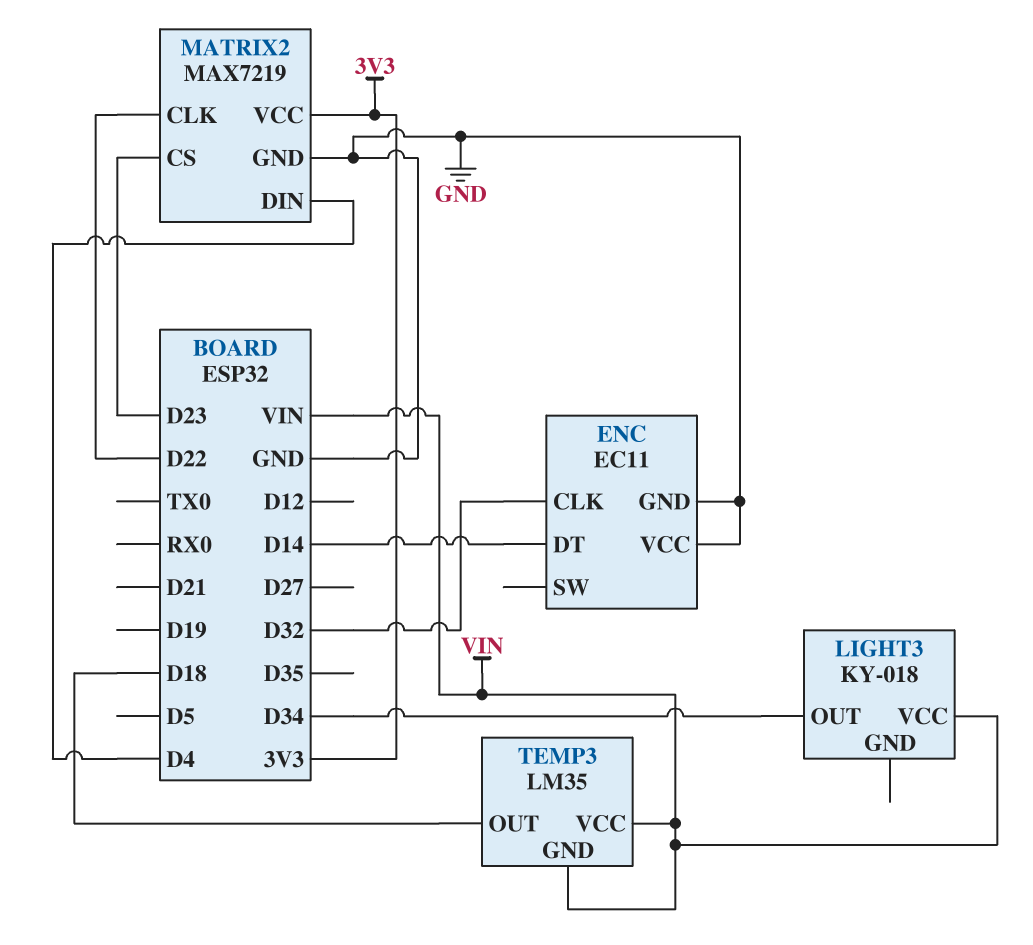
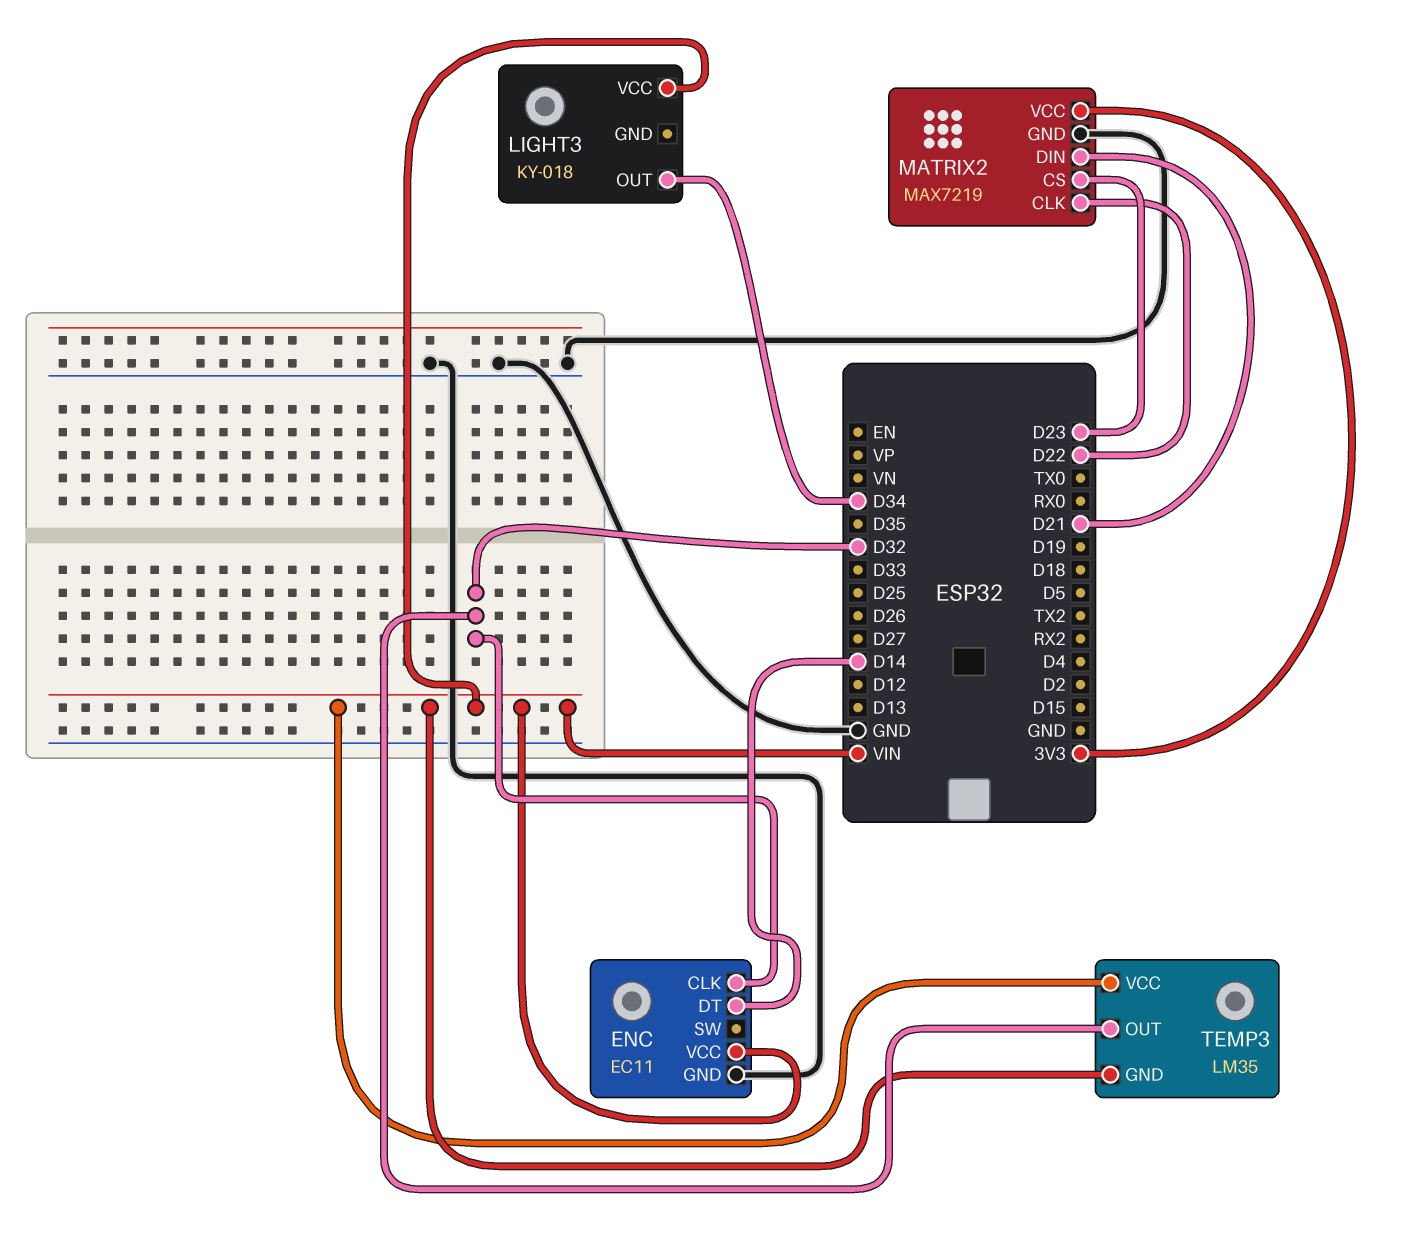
ENC pin VCC: GND -> VIN
MATRIX2 pin DIN: D4 -> D21
TEMP3 pin OUT: D18 -> D32

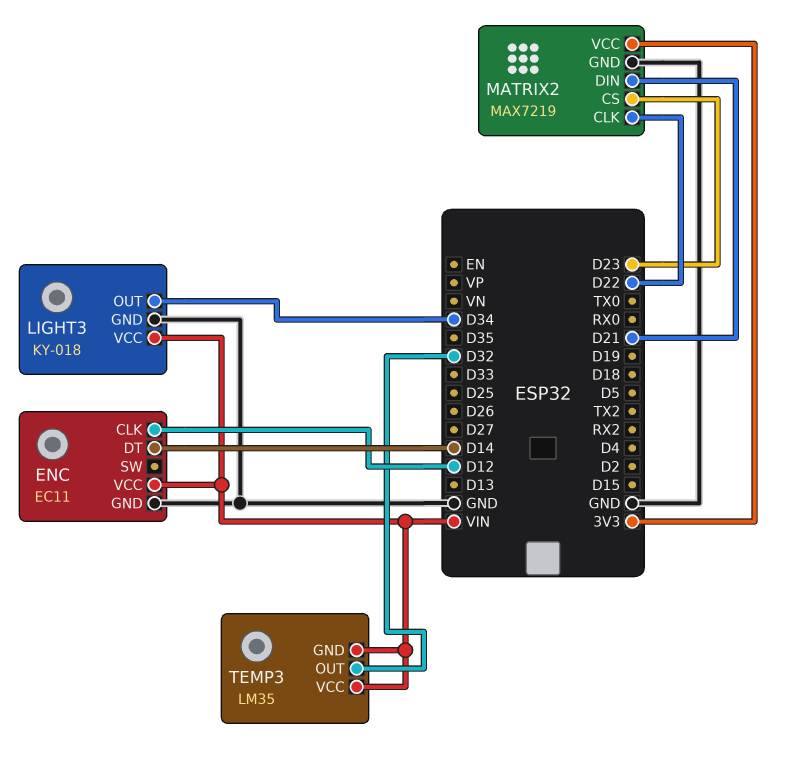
ENC pin CLK: D32 -> D12
LIGHT3 pin GND: none -> GND

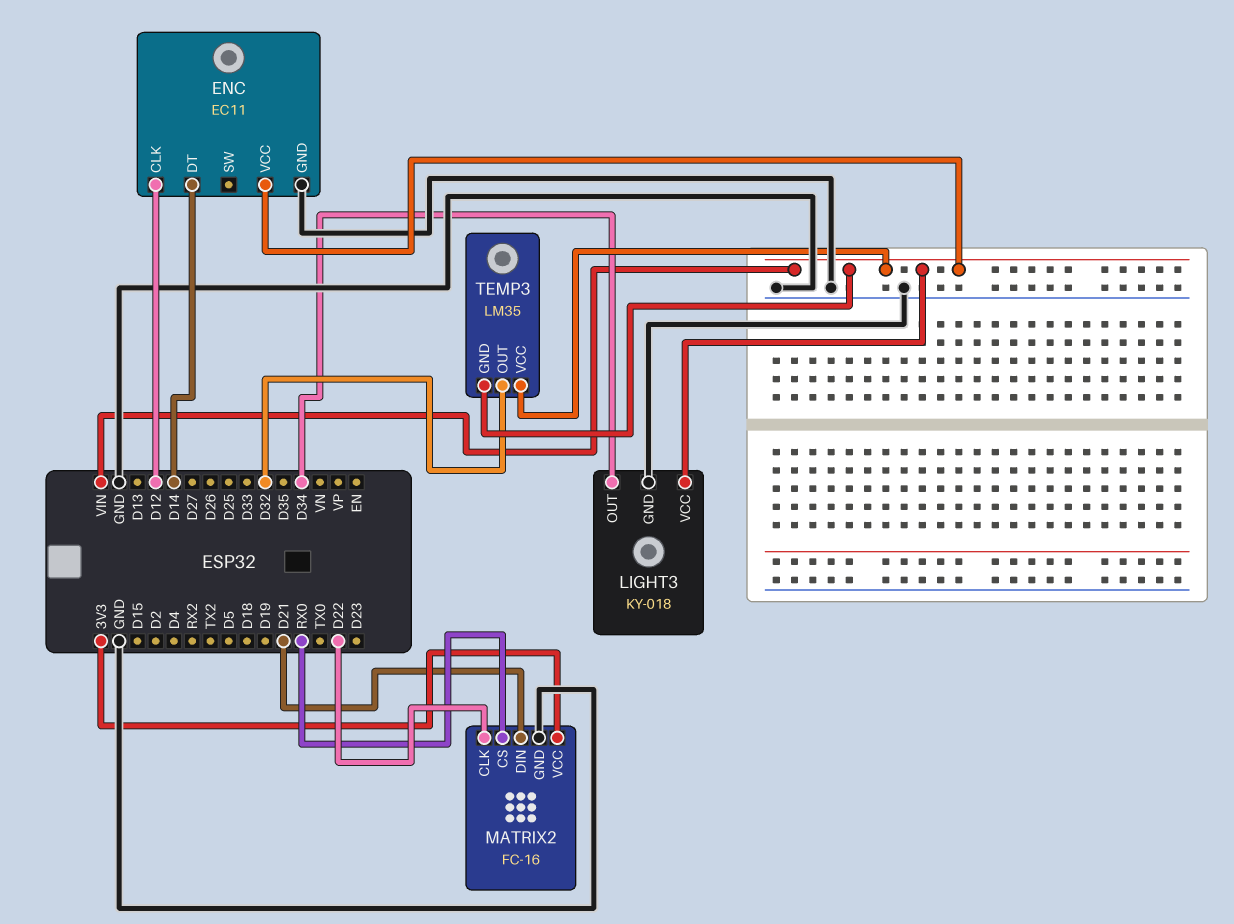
MATRIX2: MAX7219 -> FC-16
MATRIX2 pin CS: D23 -> RX0

